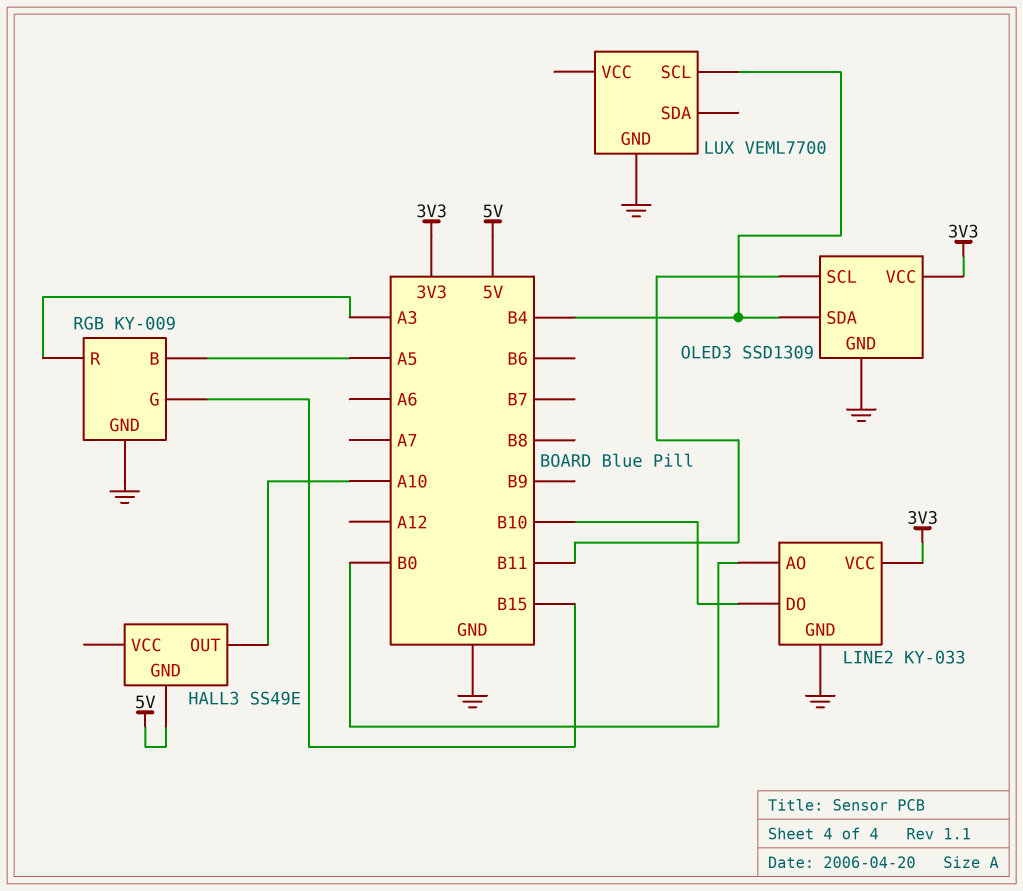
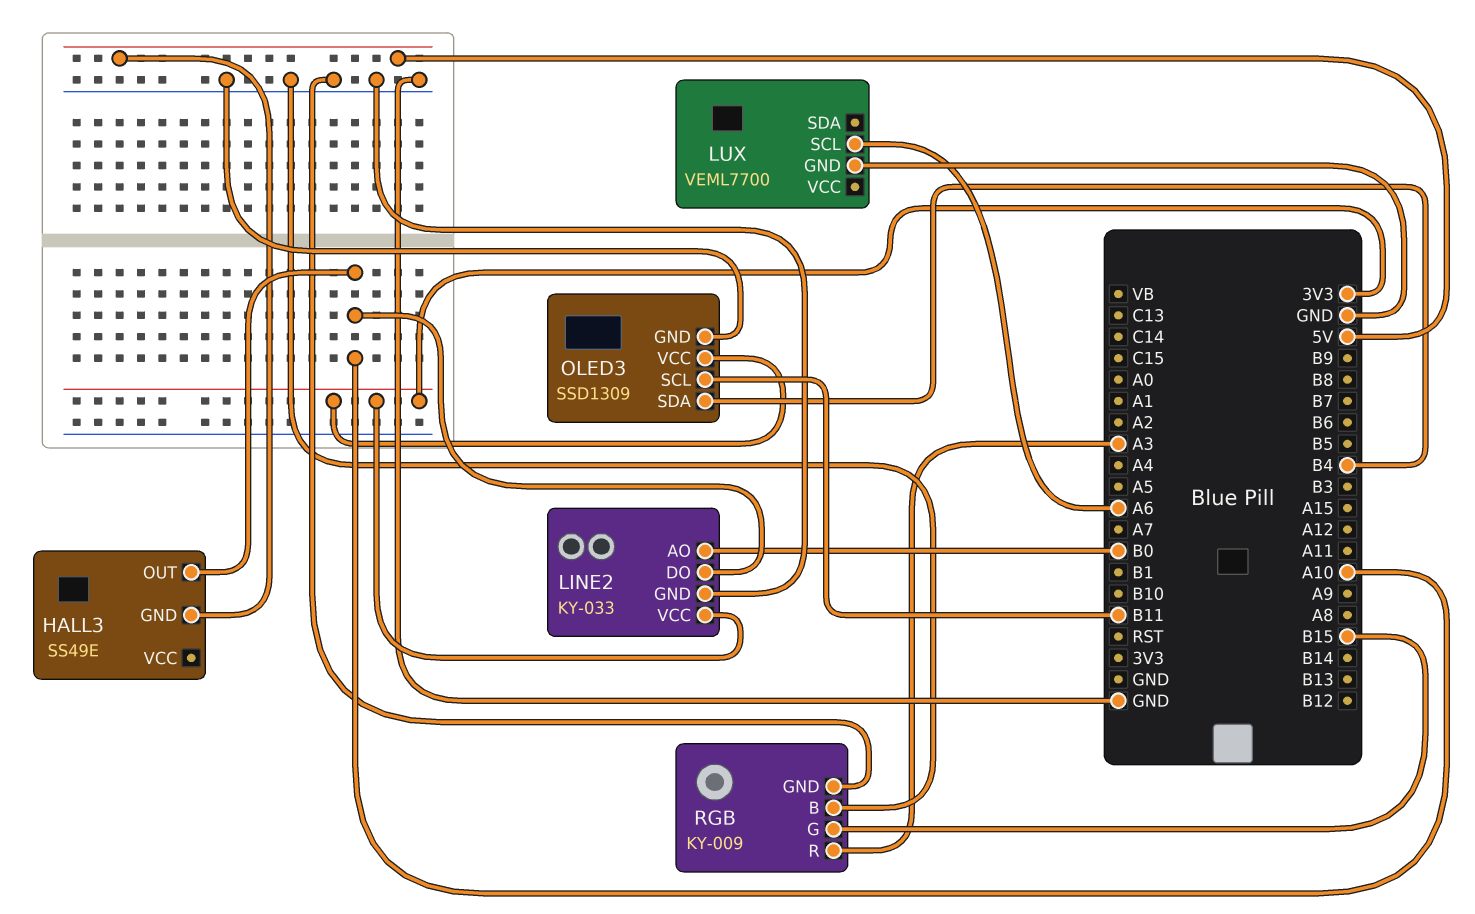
LINE2 pin DO: B10 -> A10
LUX pin SCL: B4 -> A6
RGB pin B: A5 -> GND

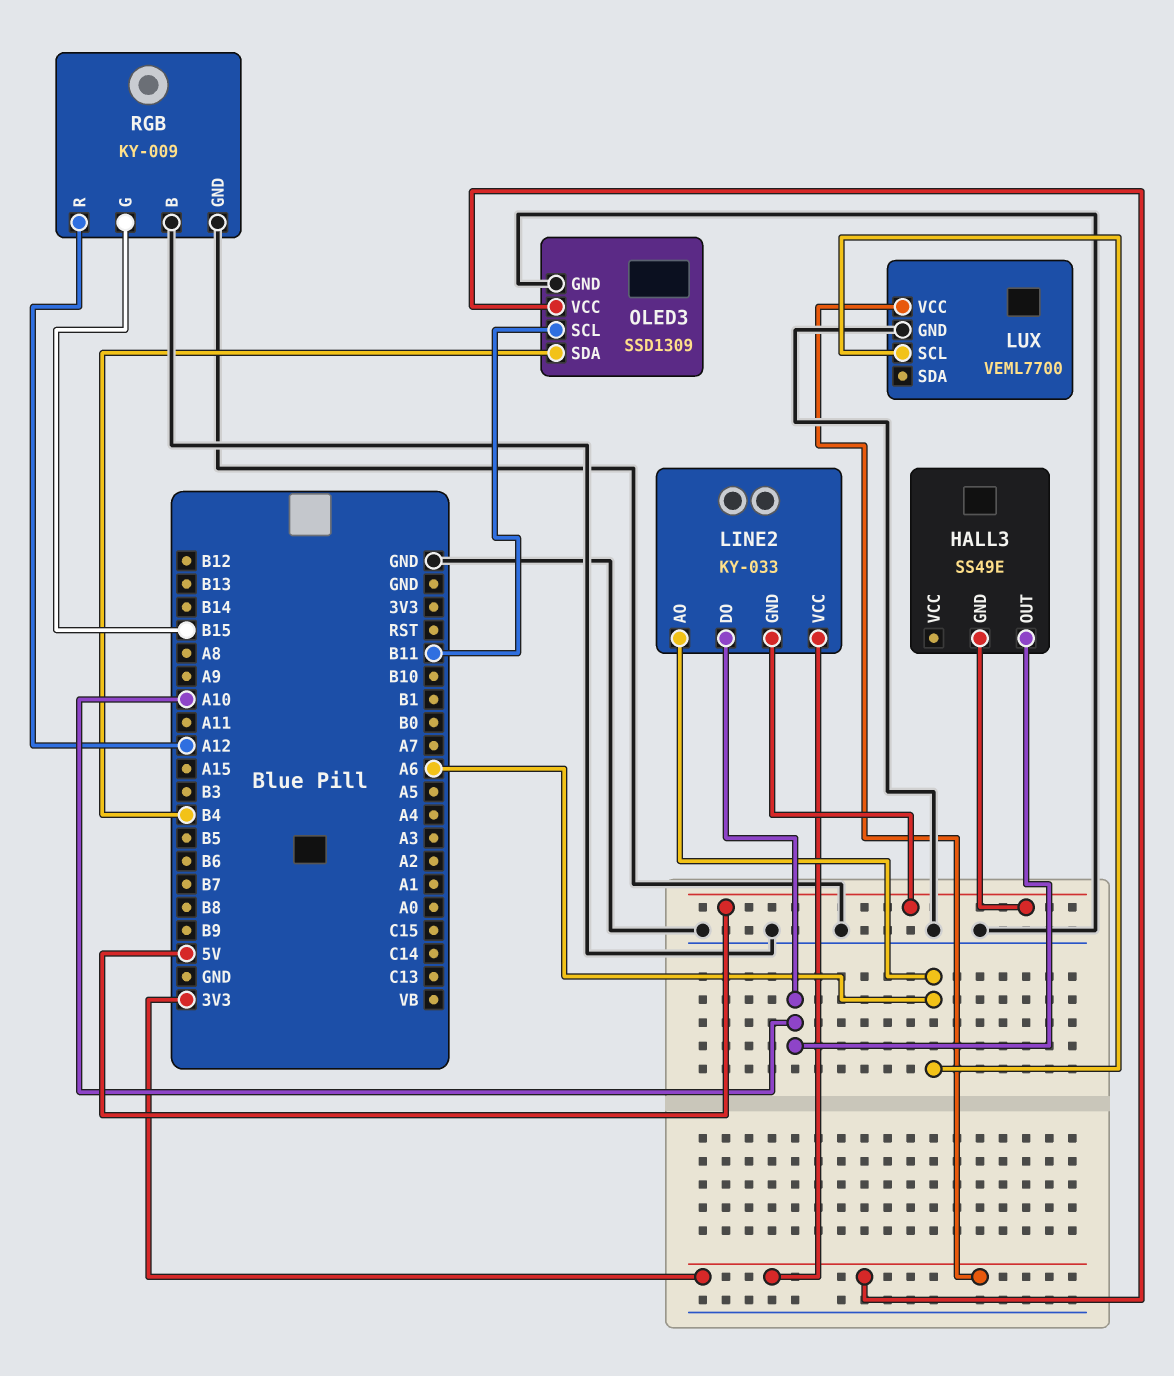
LINE2 pin AO: B0 -> A6
LINE2 pin GND: GND -> 5V
LUX pin VCC: none -> 3V3
RGB pin R: A3 -> A12

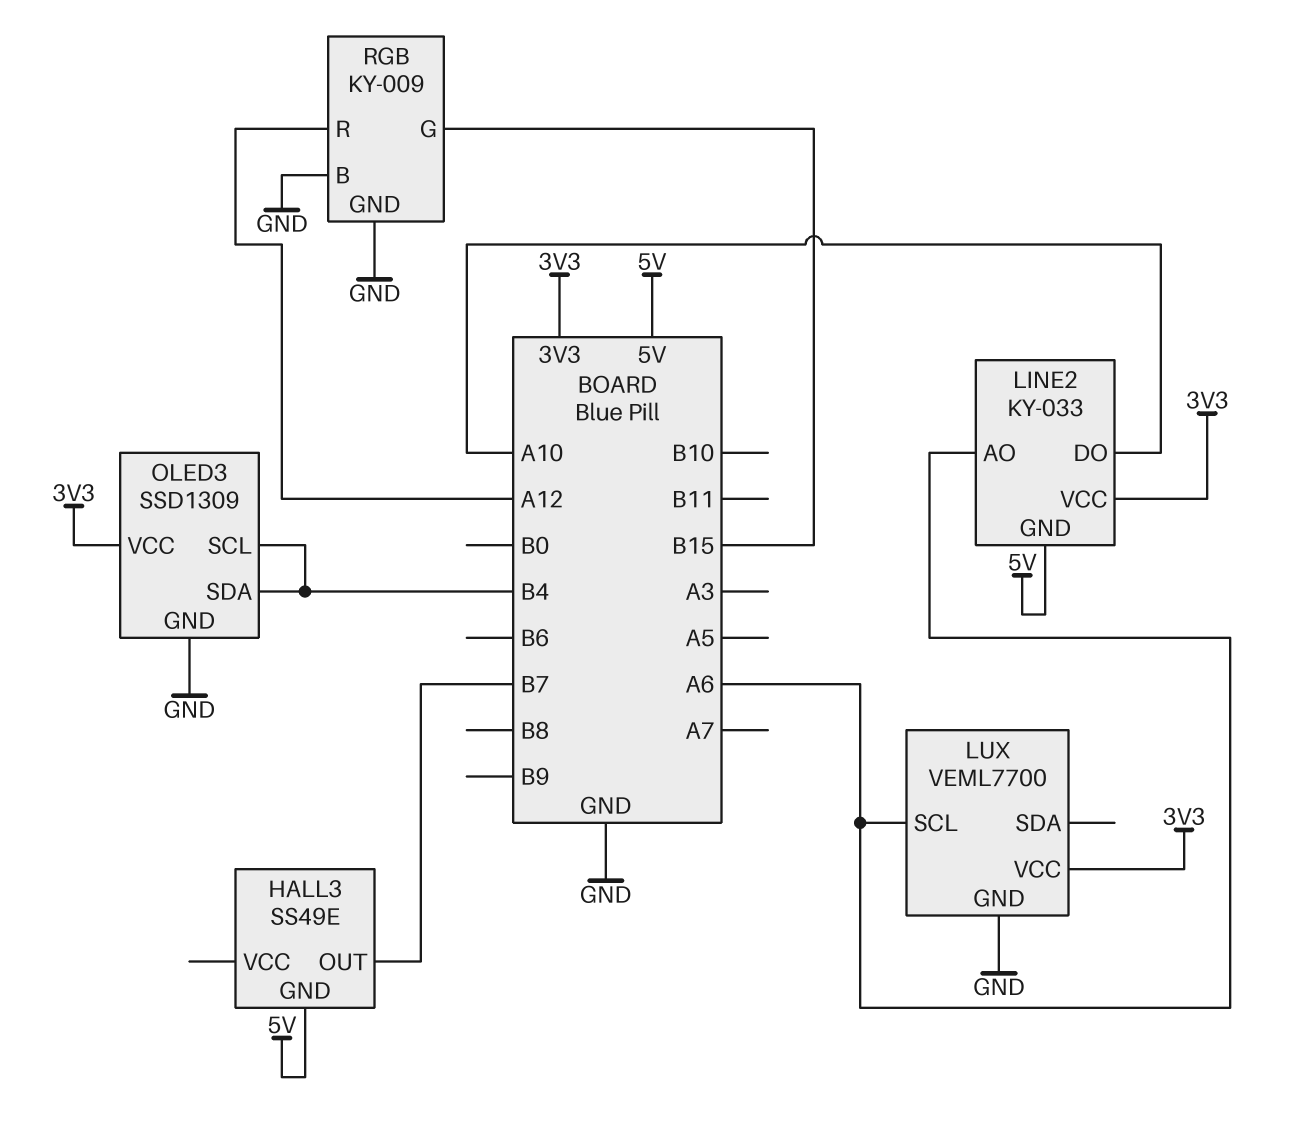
HALL3 pin OUT: A10 -> B7
OLED3 pin SCL: B11 -> B4

